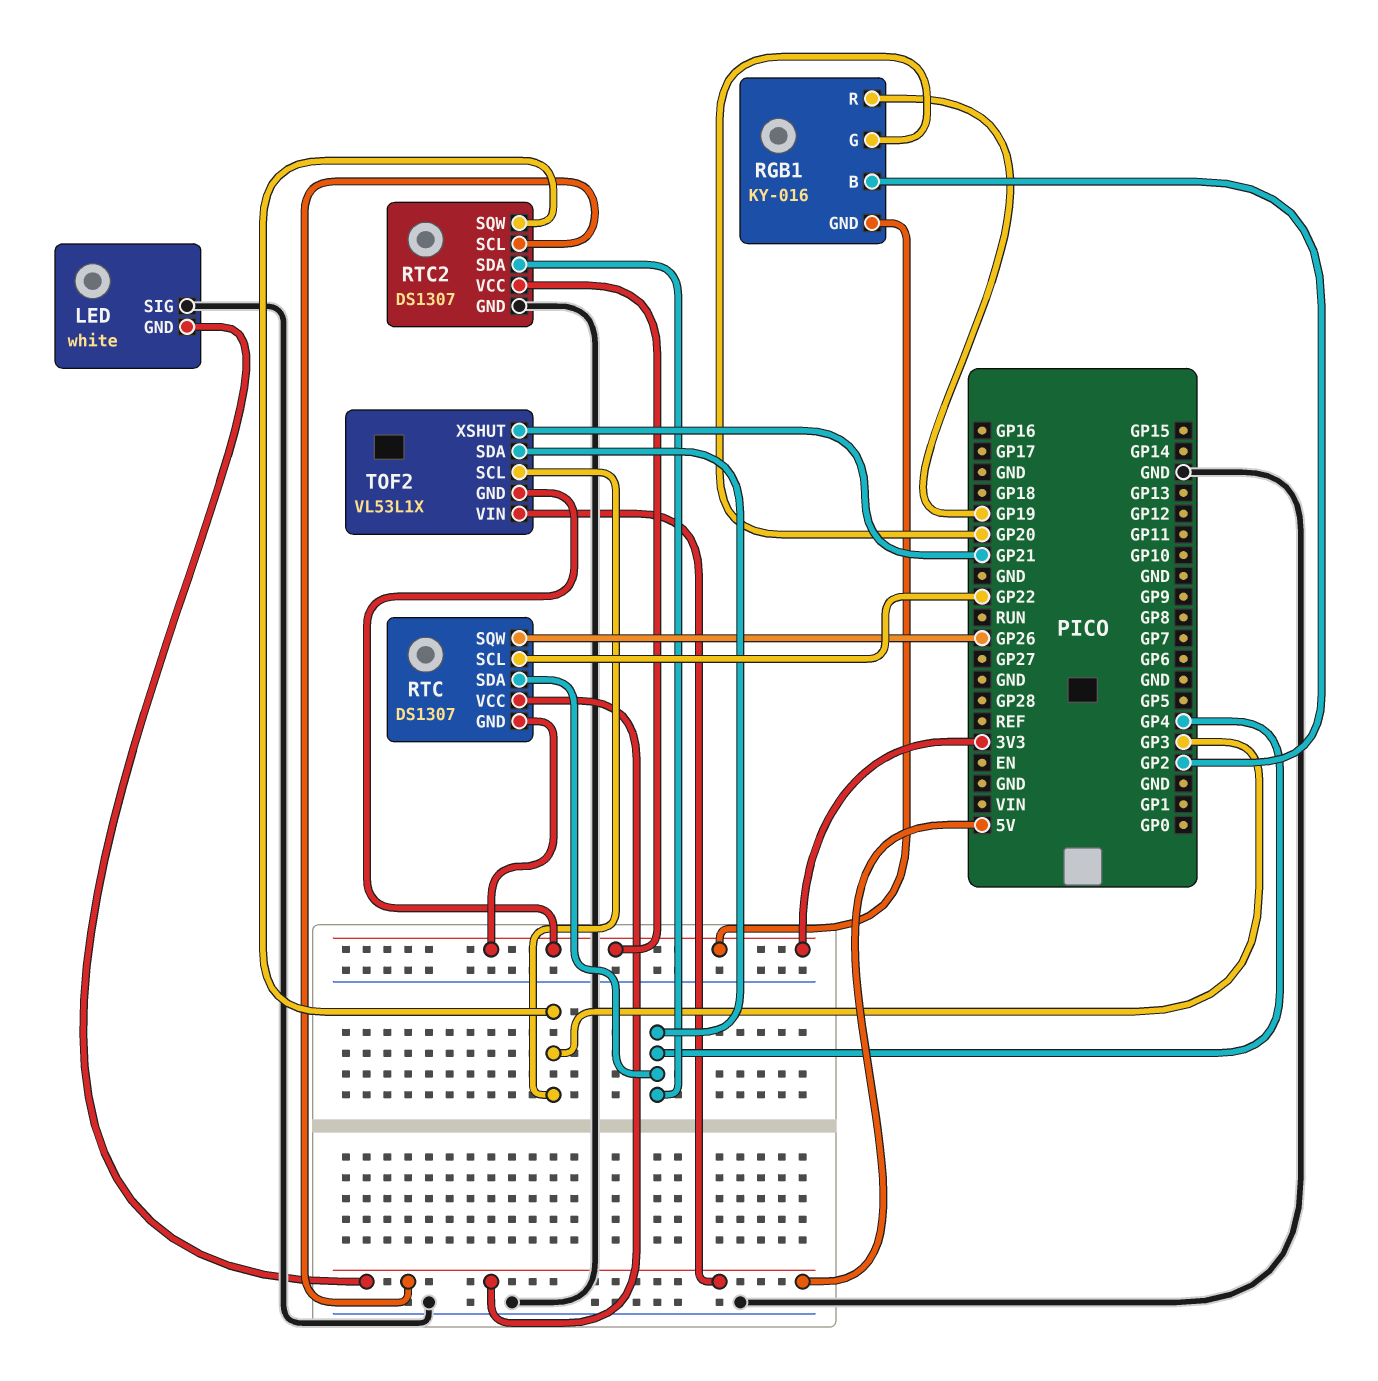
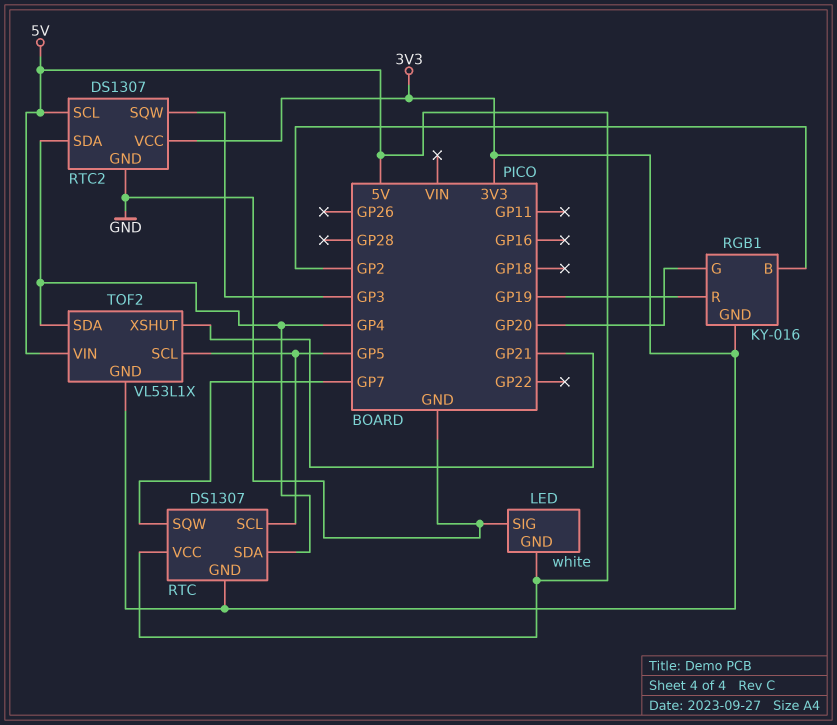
RTC pin SCL: GP22 -> GP5
RTC pin SQW: GP26 -> GP7
TOF2 pin SCL: GP3 -> GP5

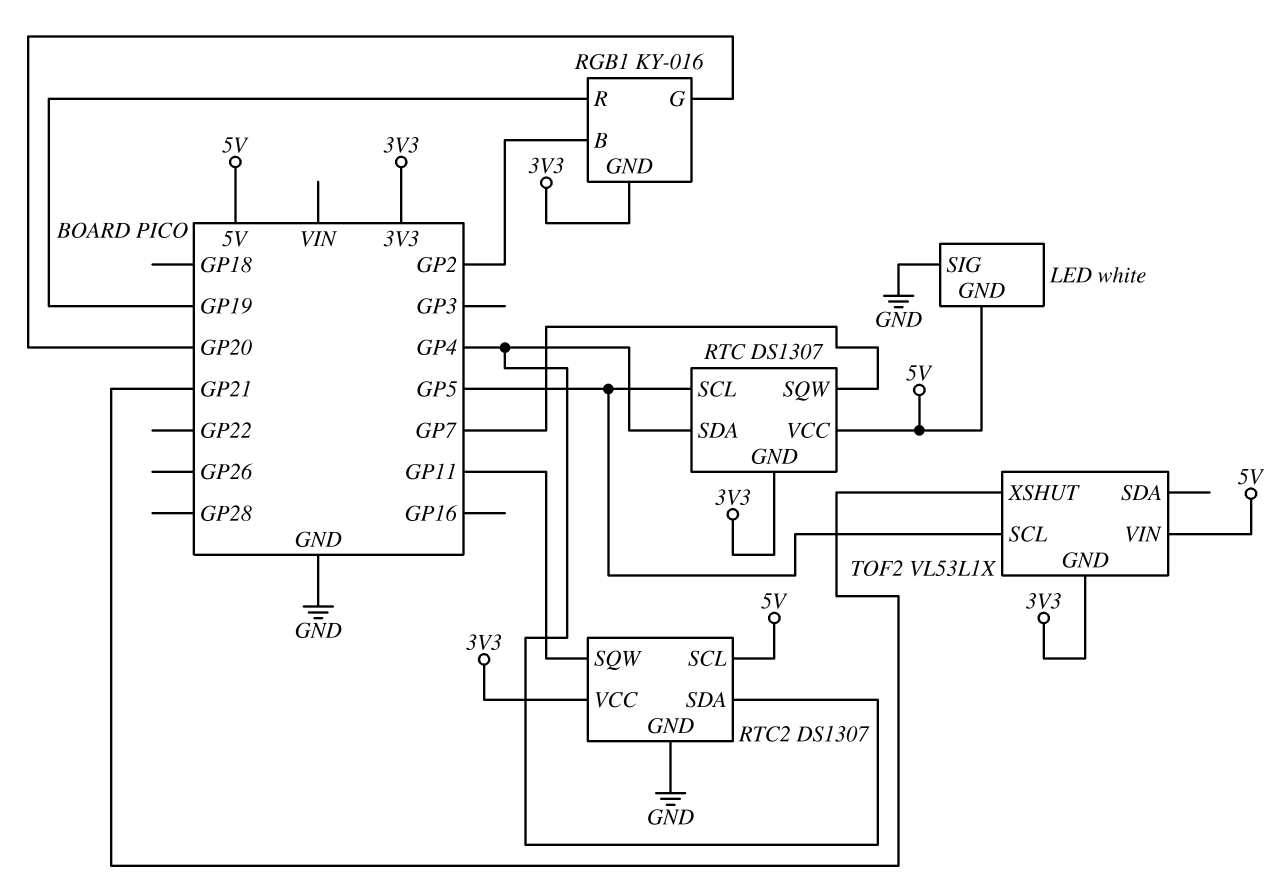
RTC2 pin SQW: GP3 -> GP11
TOF2 pin SDA: GP4 -> none

